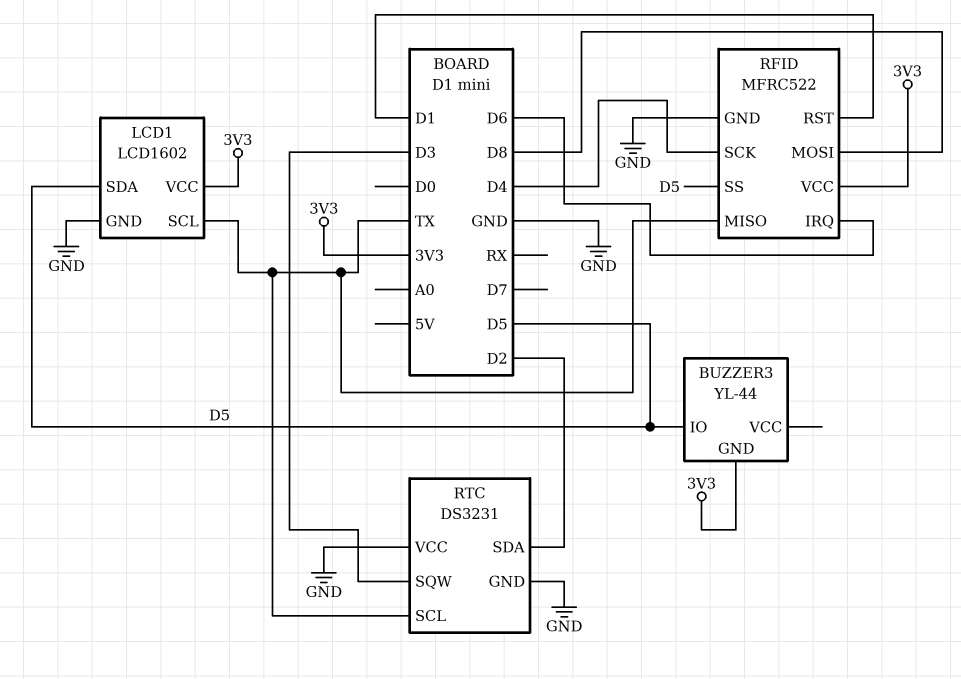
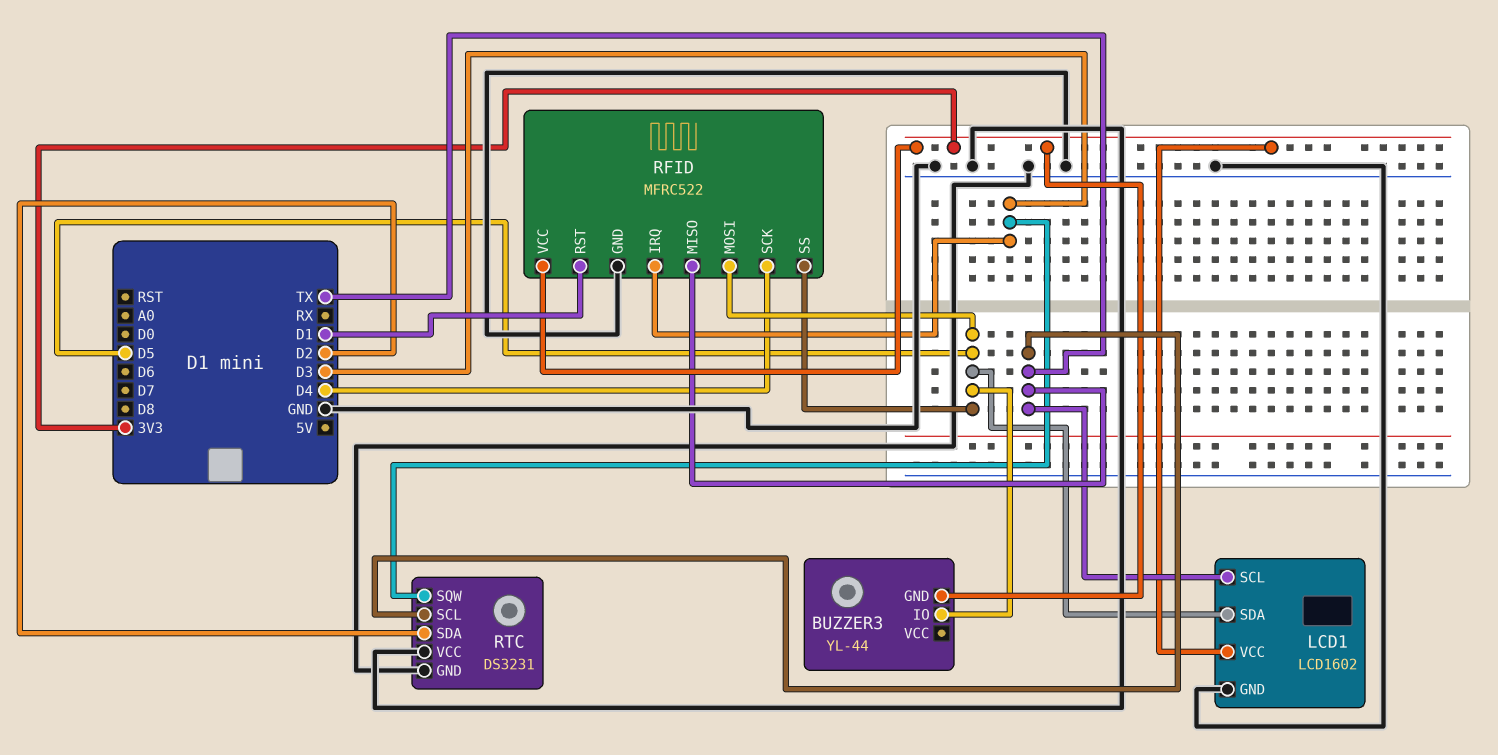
RFID pin IRQ: D6 -> D3
RFID pin MOSI: D8 -> D5

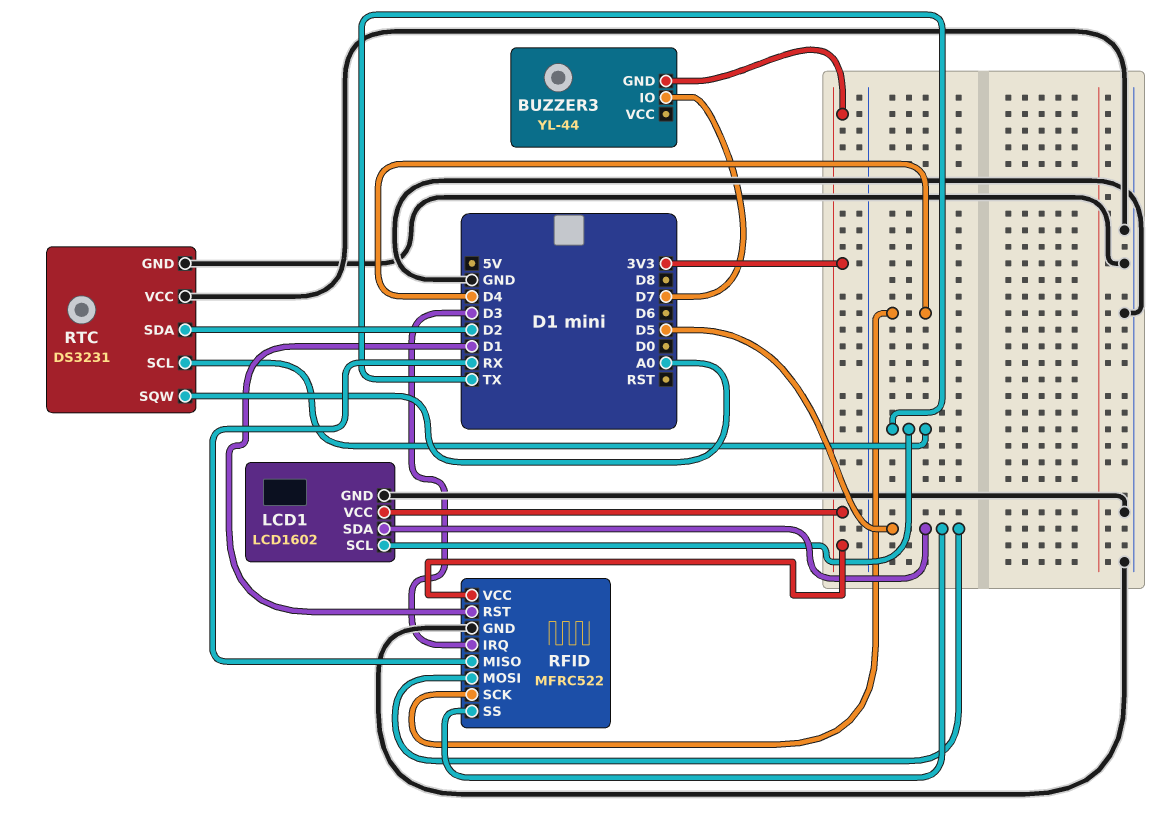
BUZZER3 pin IO: D5 -> D7
RFID pin MISO: TX -> RX
RTC pin SQW: D3 -> A0

